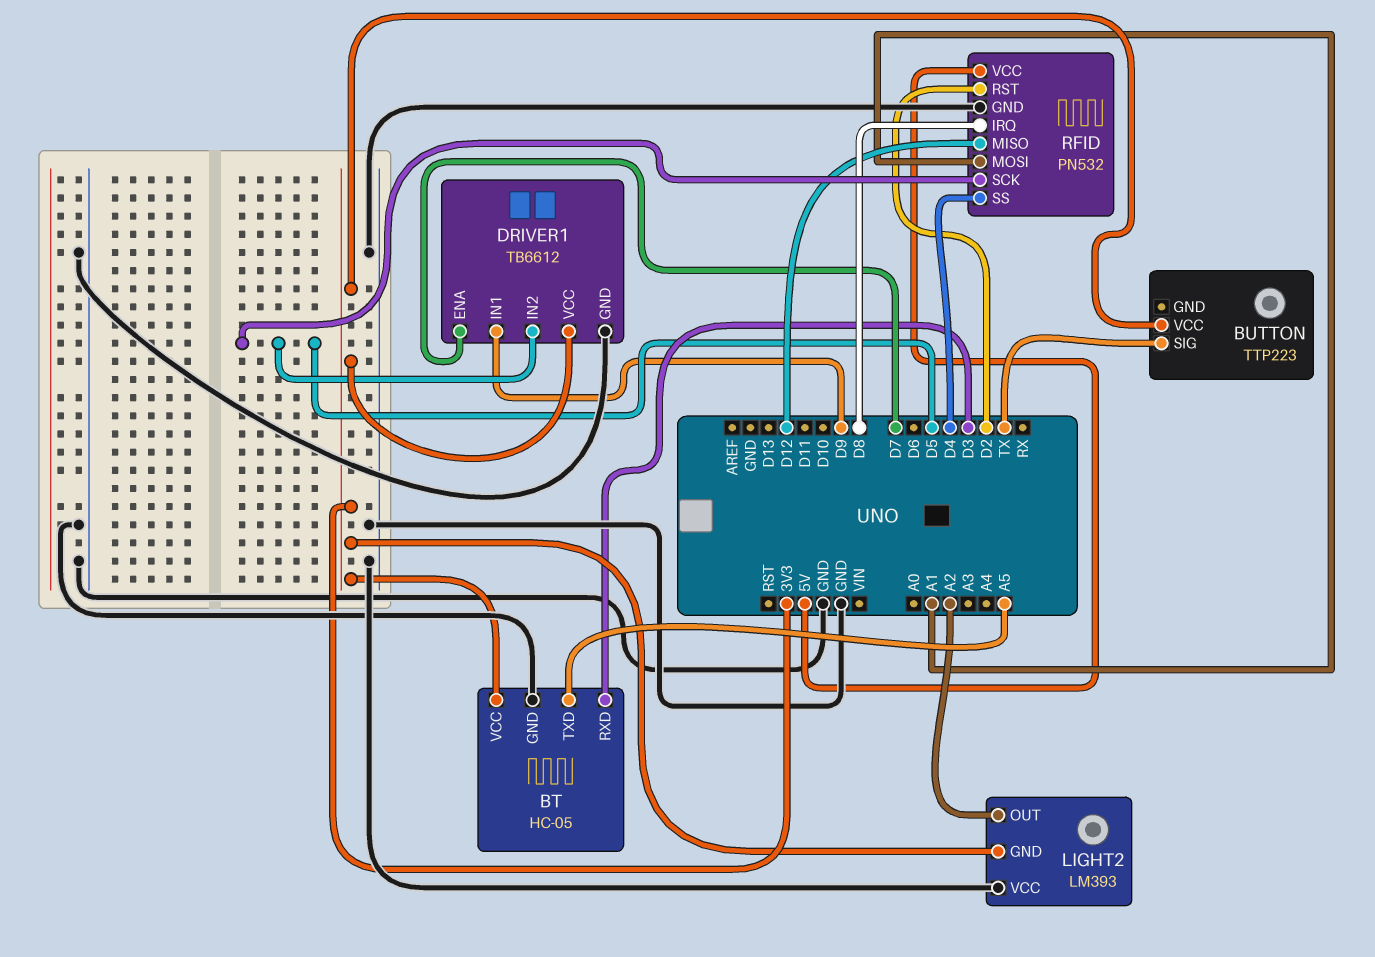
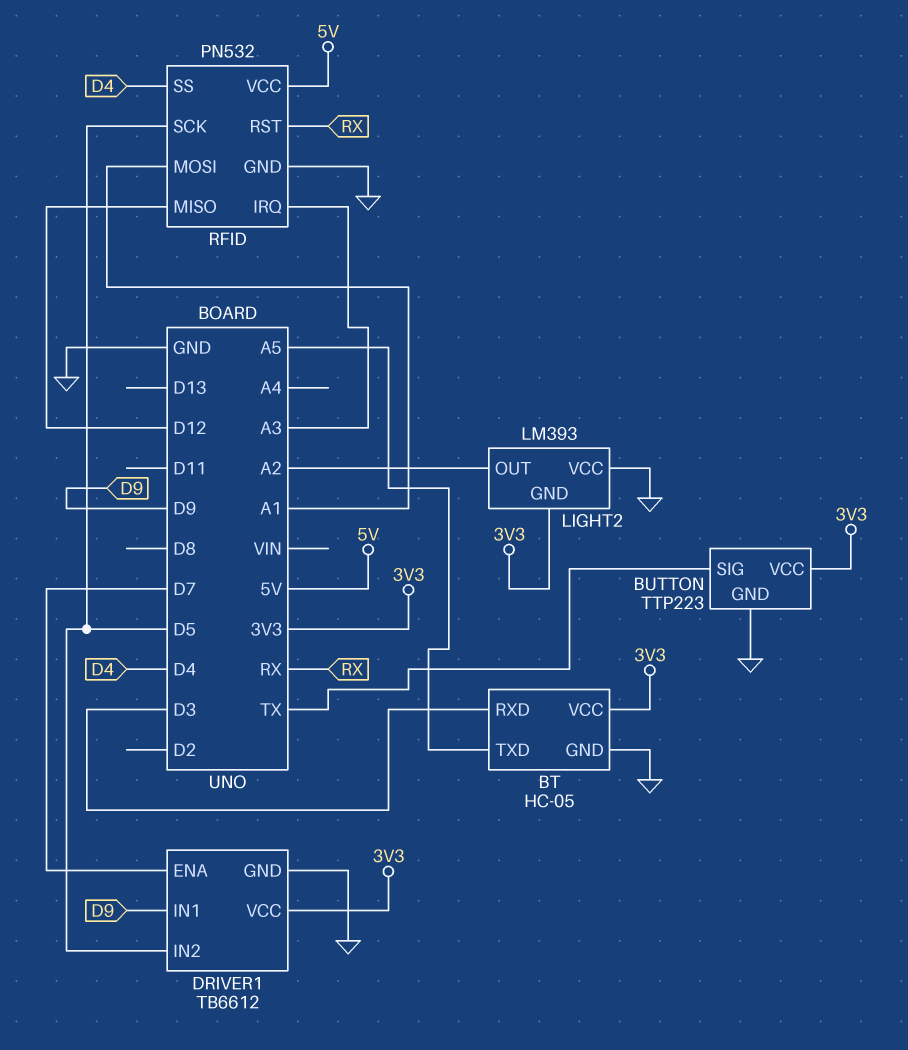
BUTTON pin GND: none -> GND
RFID pin IRQ: D8 -> A3
RFID pin RST: D2 -> RX

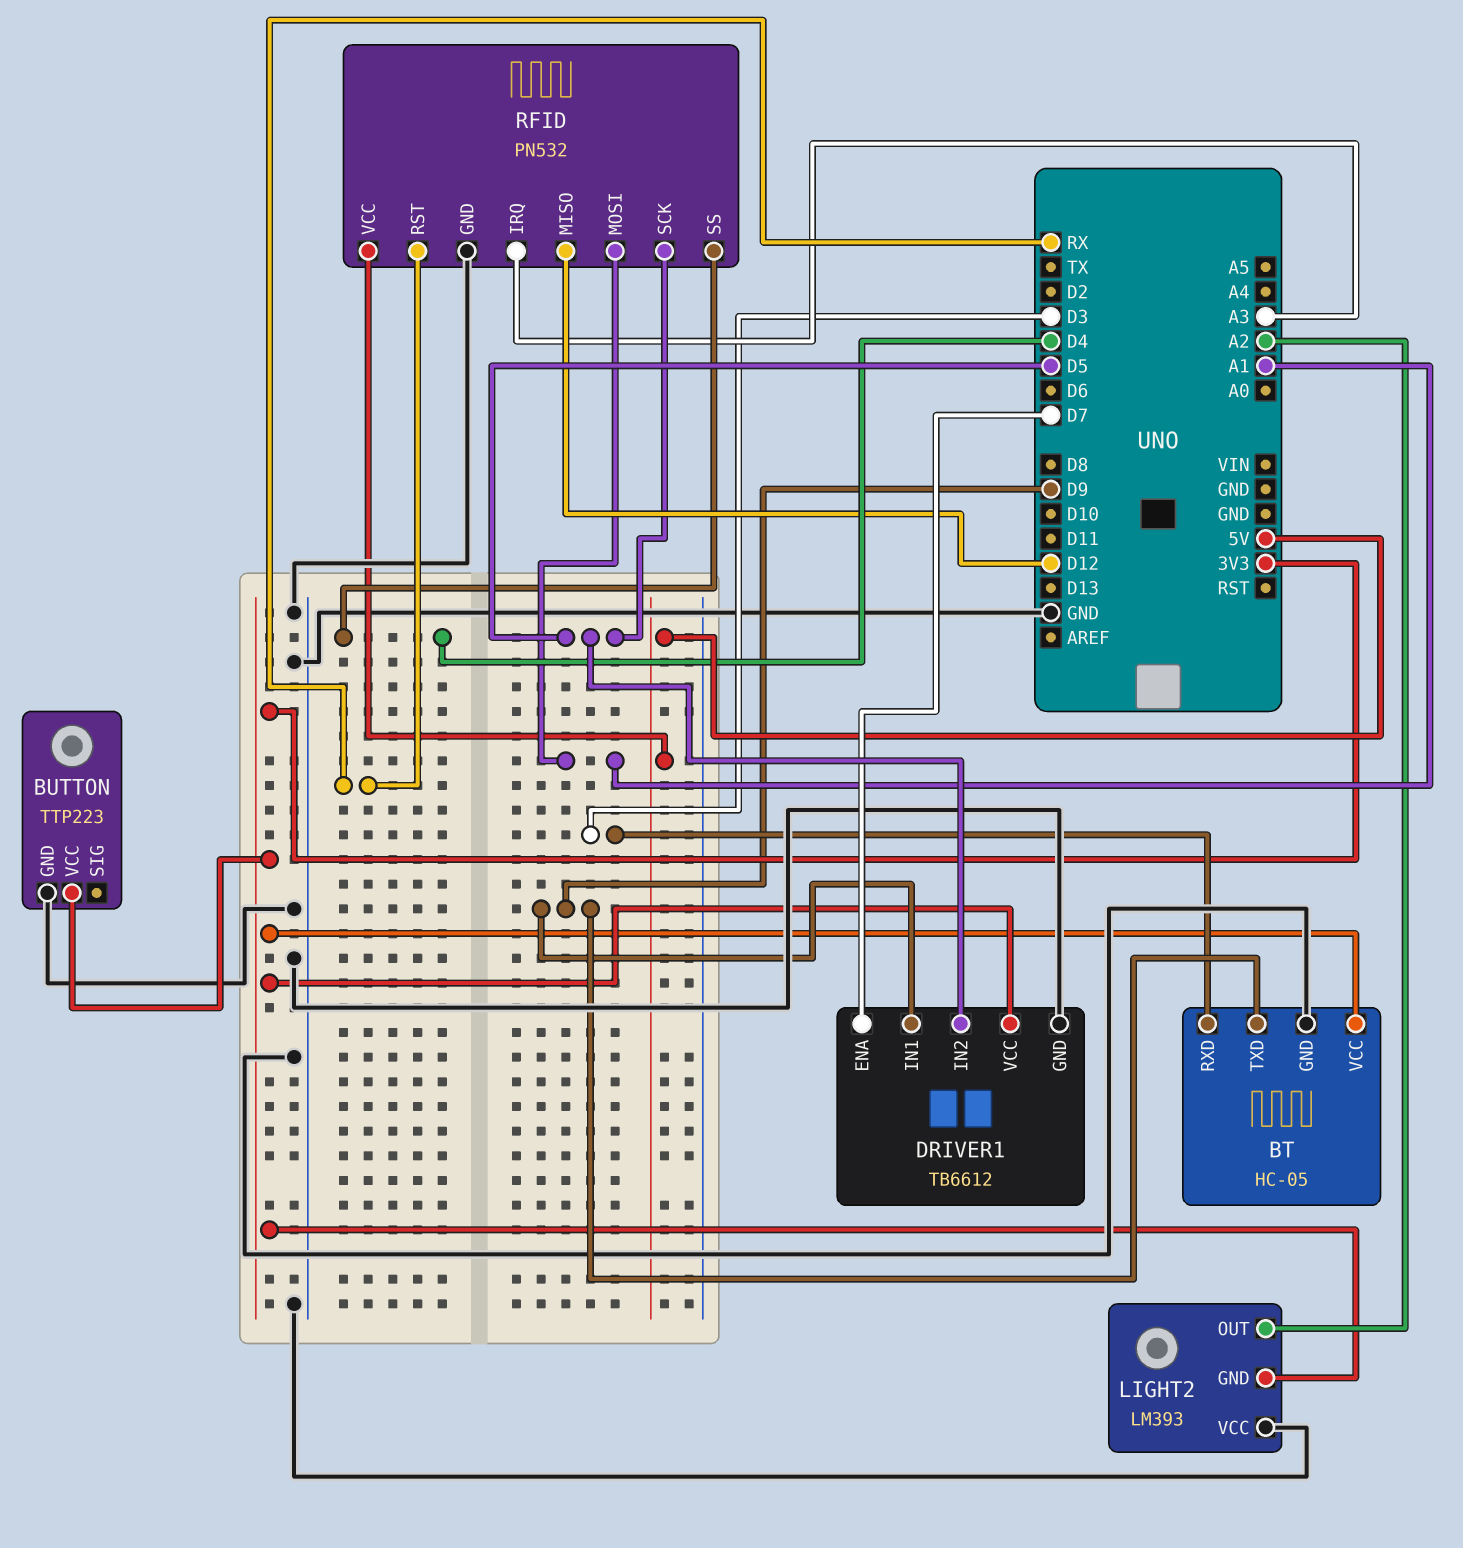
BT pin TXD: A5 -> D9
BUTTON pin SIG: TX -> none

